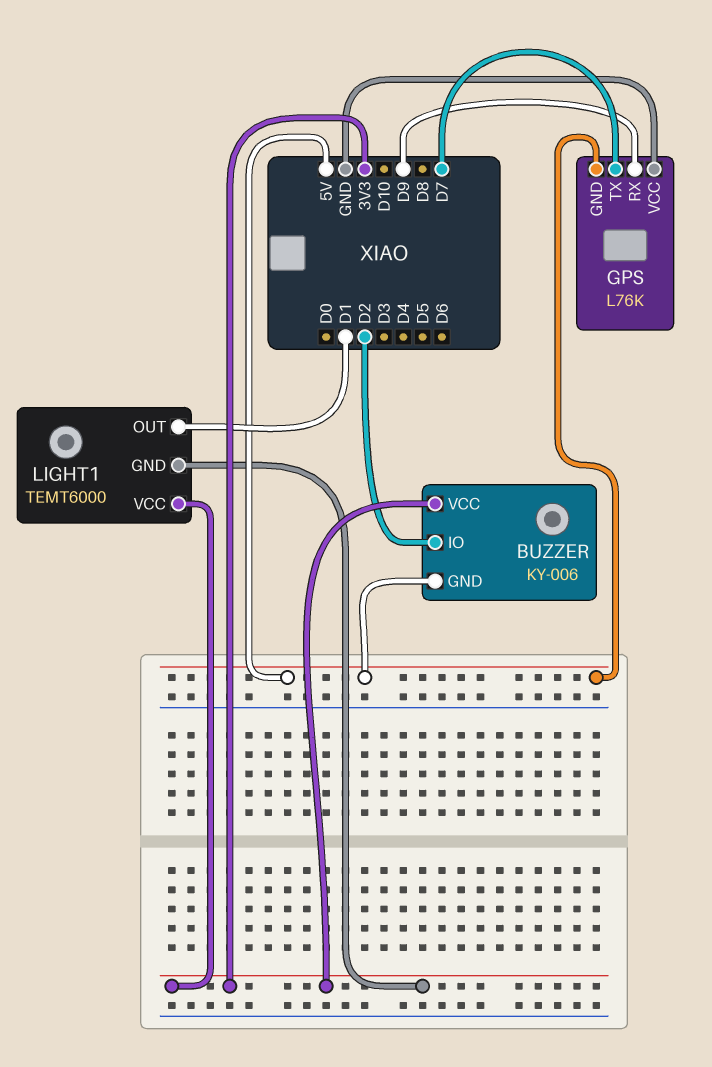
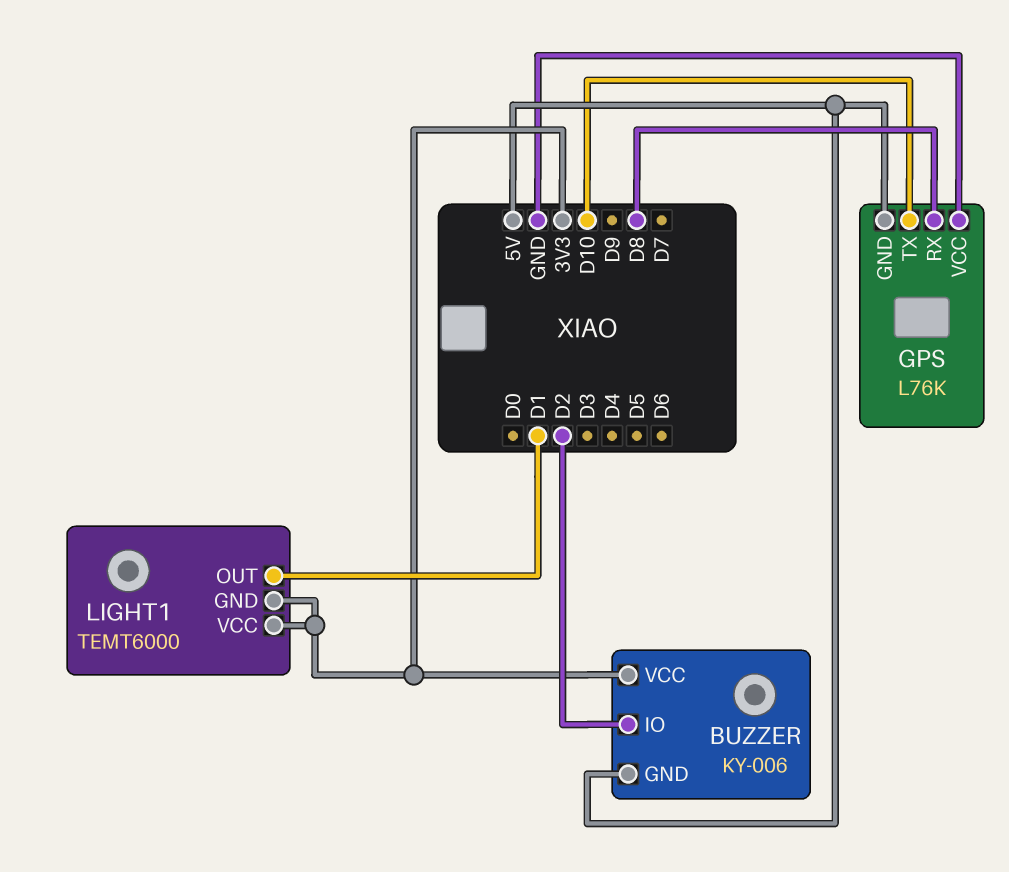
GPS pin RX: D9 -> D8
GPS pin TX: D7 -> D10

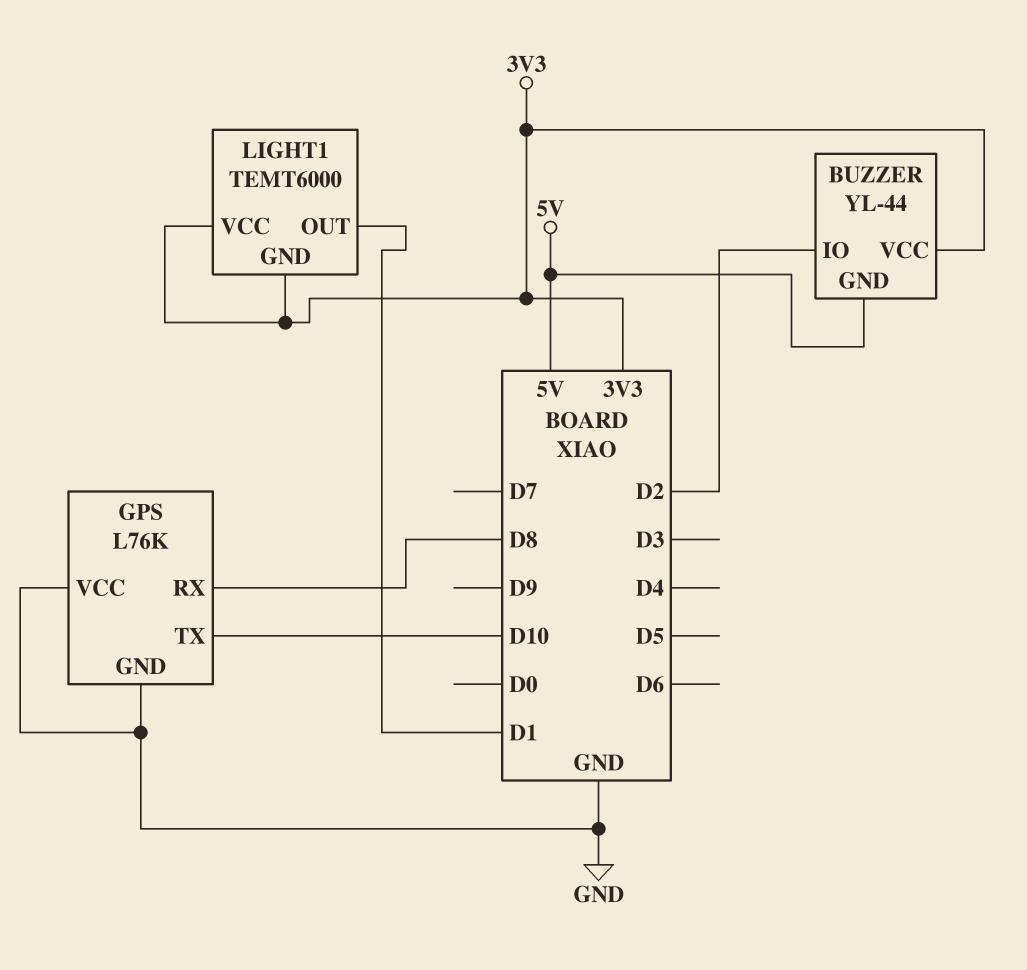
BUZZER: KY-006 -> YL-44
GPS pin GND: 5V -> GND

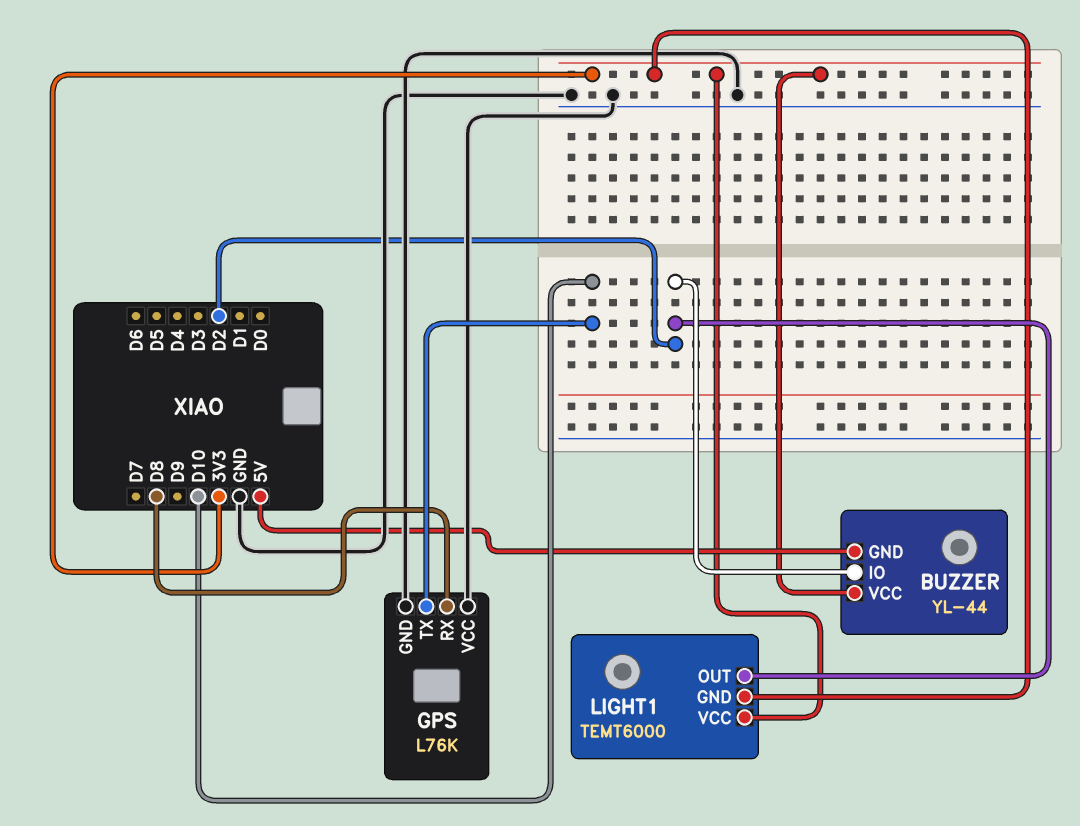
LIGHT1 pin OUT: D1 -> D2

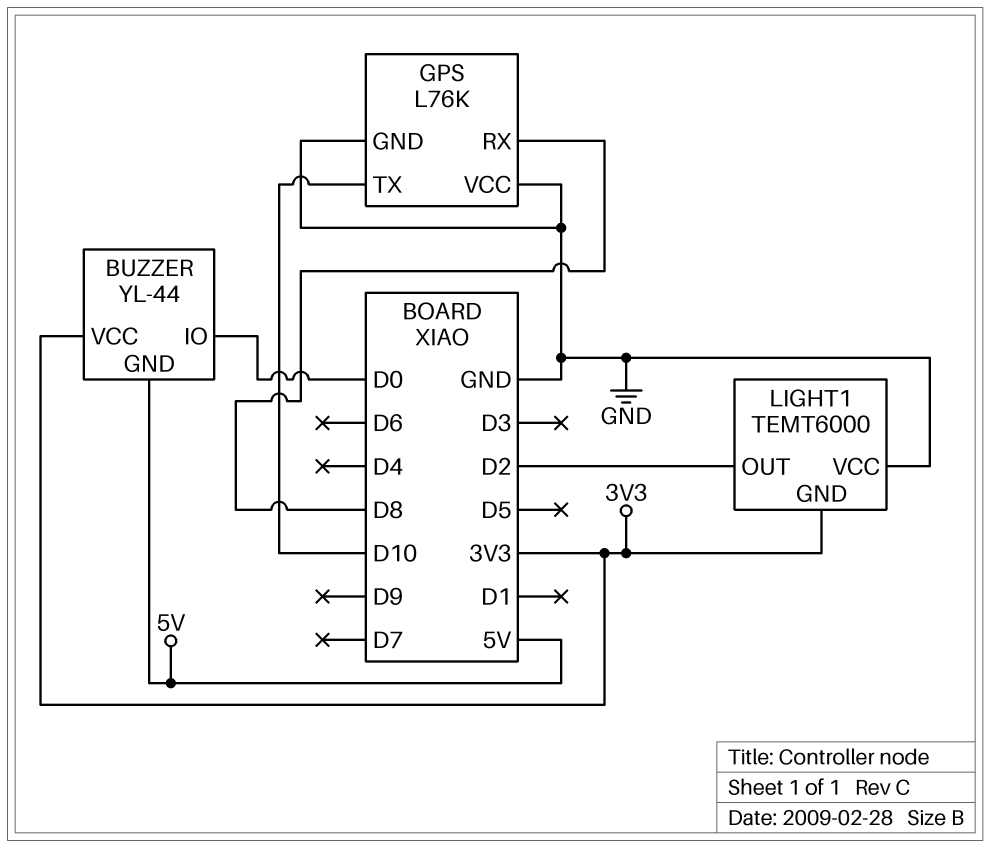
BUZZER pin IO: D2 -> D0
LIGHT1 pin VCC: 3V3 -> GND

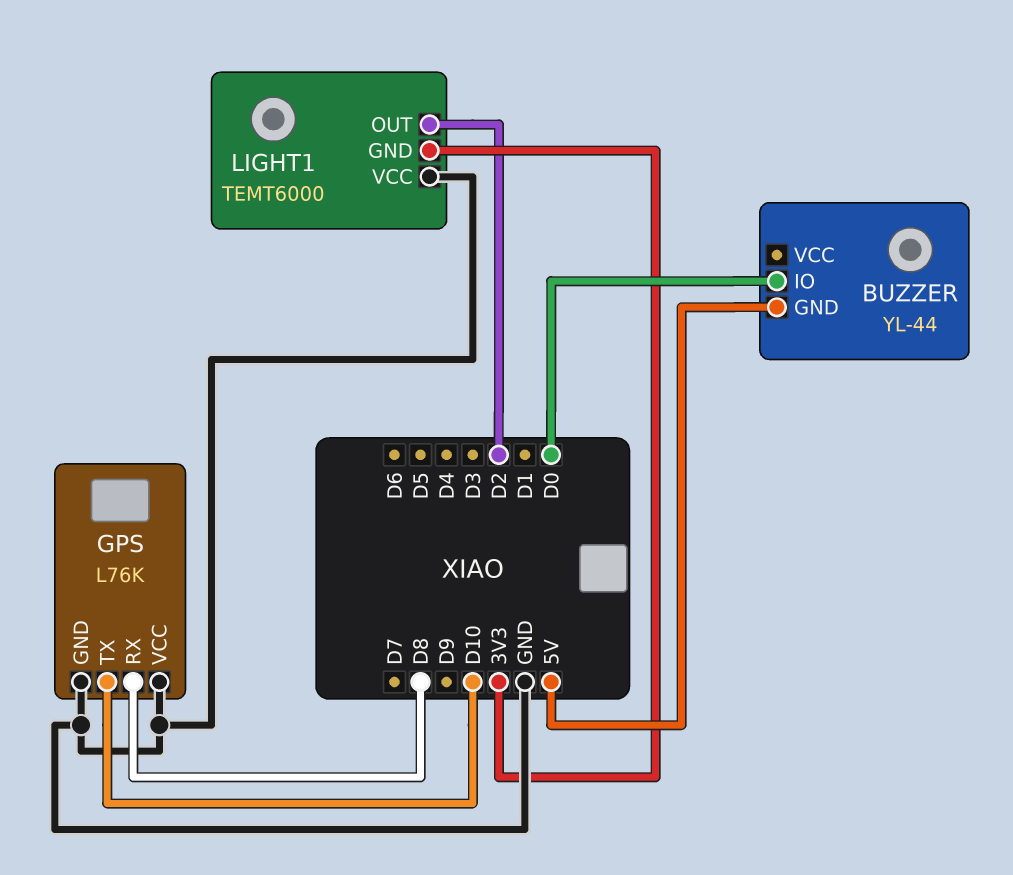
BUZZER pin VCC: 3V3 -> none

